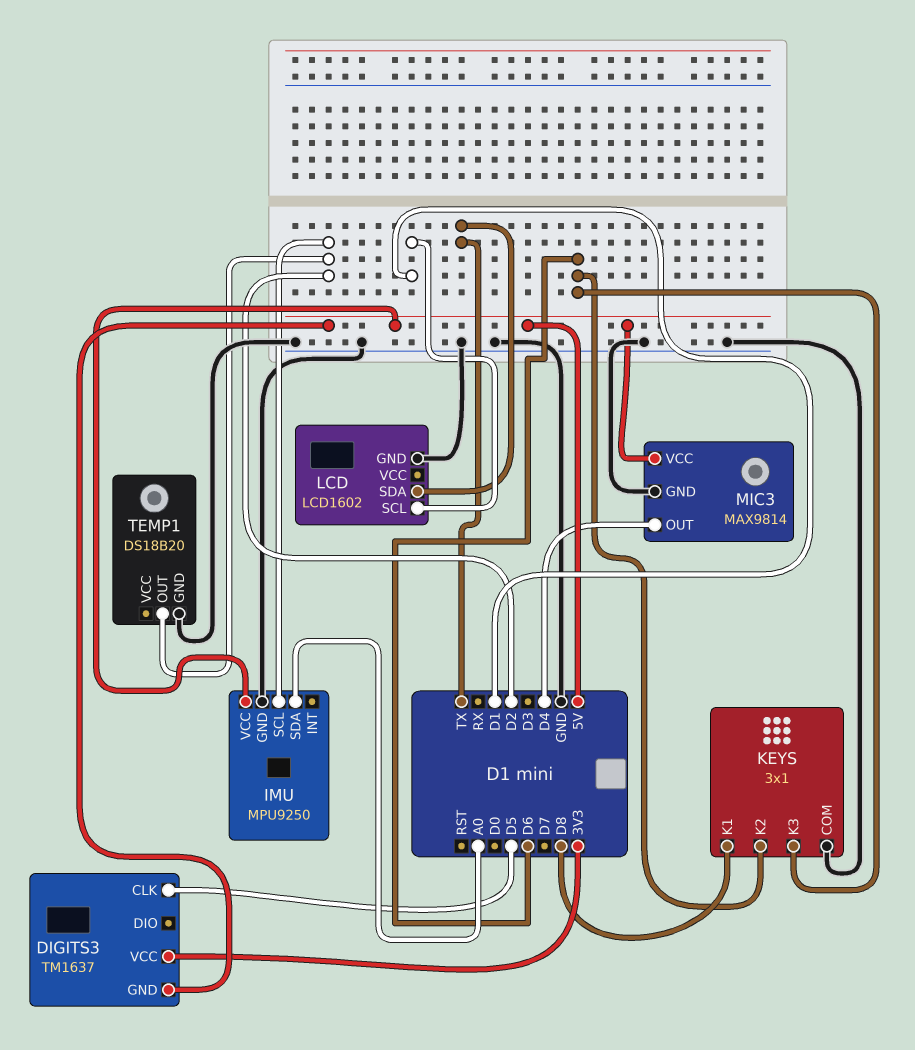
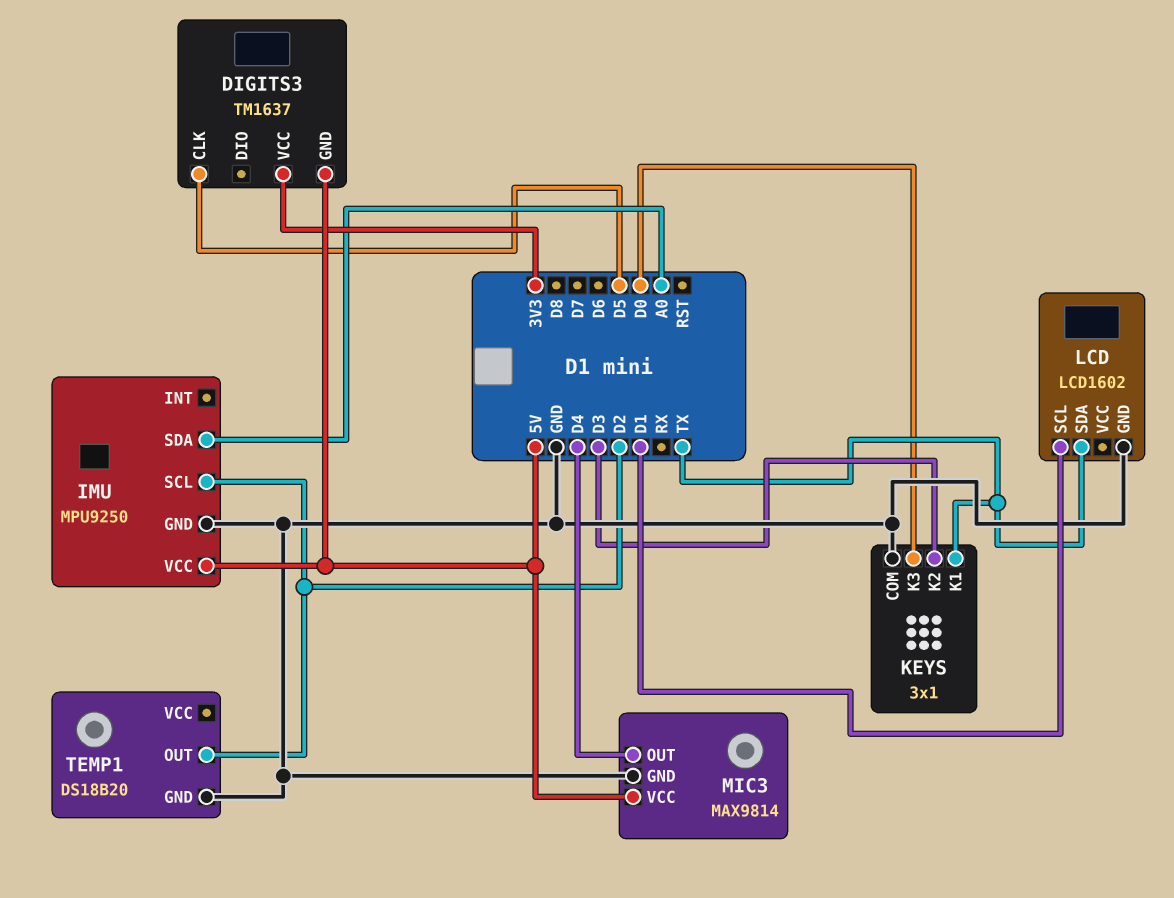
KEYS pin K1: D8 -> TX
KEYS pin K2: D6 -> D3
KEYS pin K3: D6 -> D0

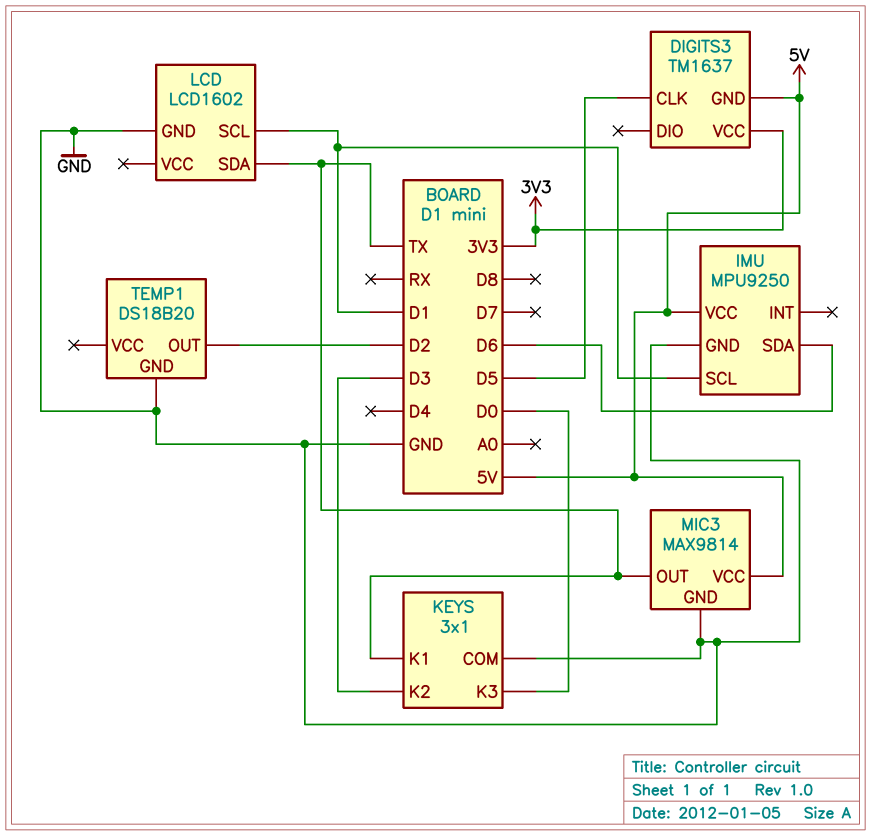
IMU pin SCL: D2 -> D1
IMU pin SDA: A0 -> D6
MIC3 pin OUT: D4 -> TX

